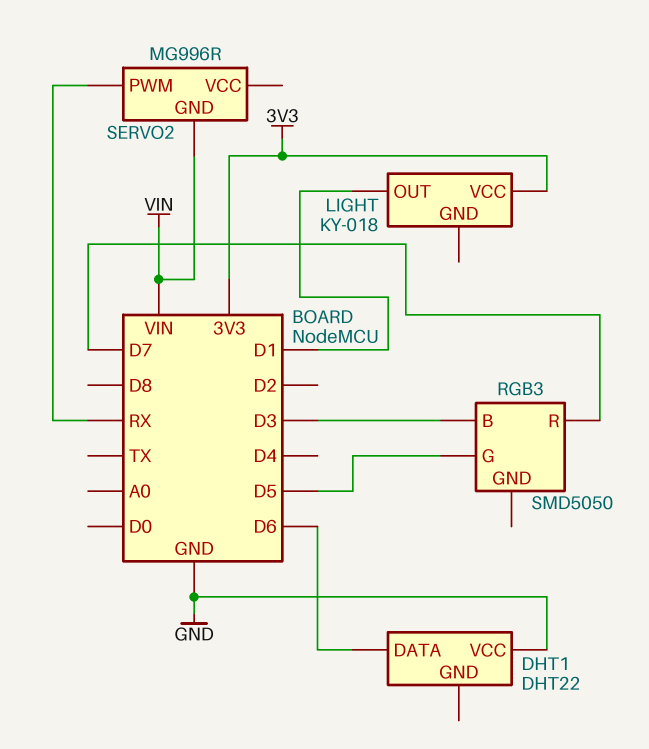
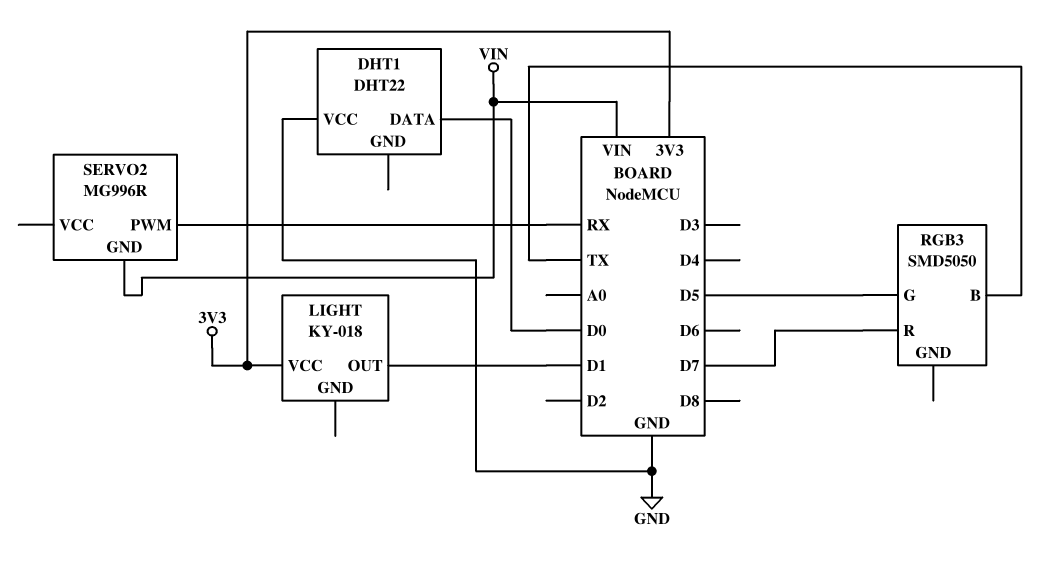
DHT1 pin DATA: D6 -> D0
RGB3 pin B: D3 -> TX

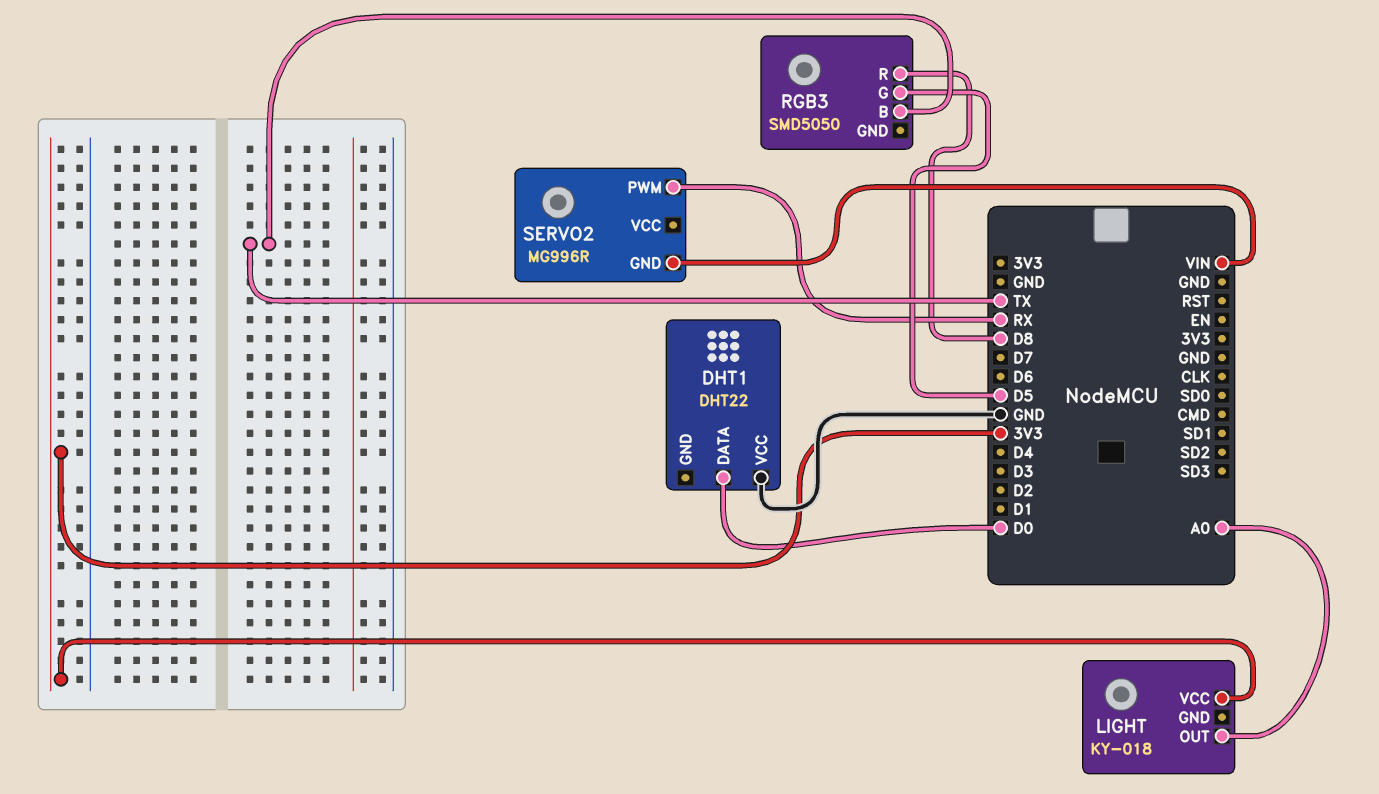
LIGHT pin OUT: D1 -> A0
RGB3 pin R: D7 -> D8

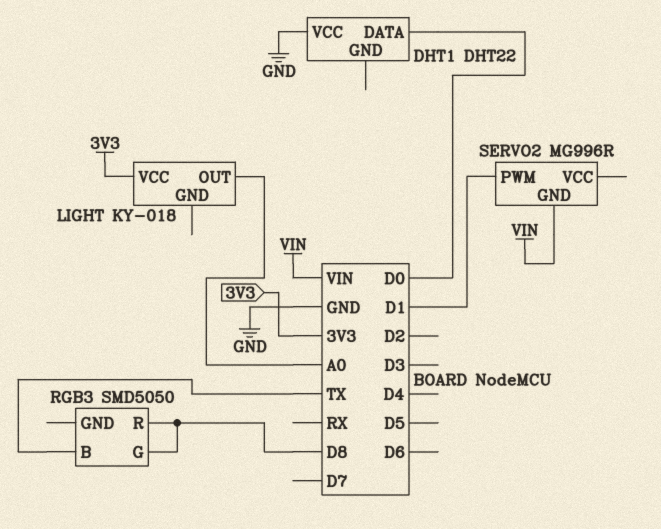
RGB3 pin G: D5 -> D8
SERVO2 pin PWM: RX -> D1

